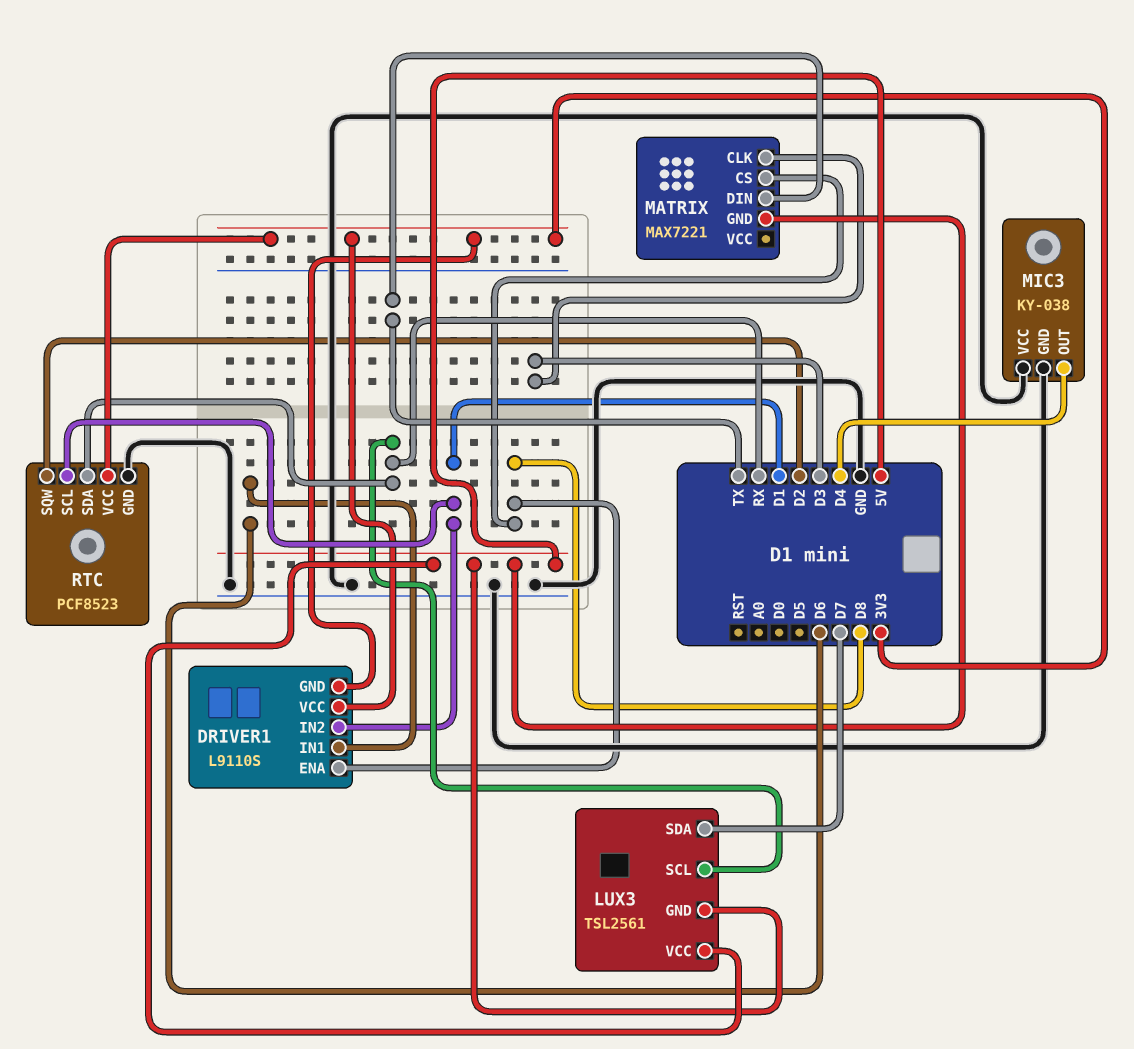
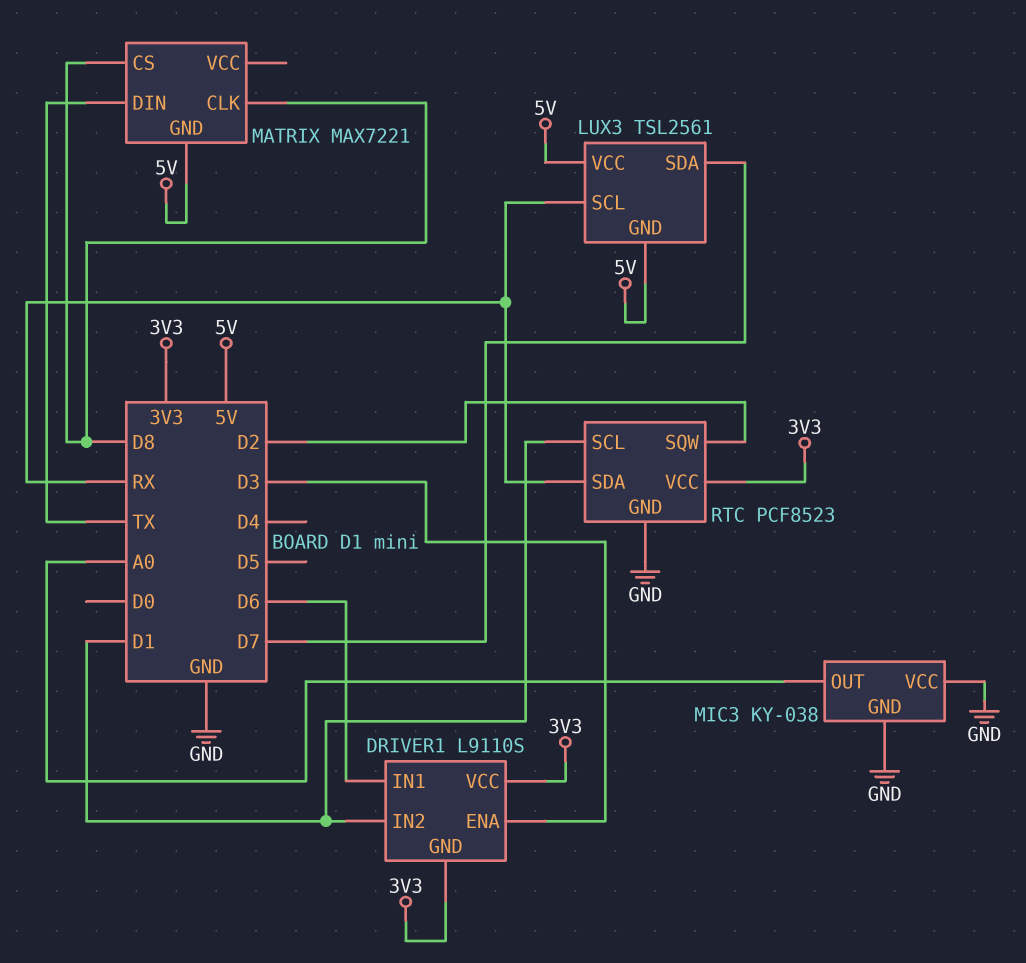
DRIVER1 pin ENA: D8 -> D3
MATRIX pin CLK: D3 -> D8
MIC3 pin OUT: D4 -> A0

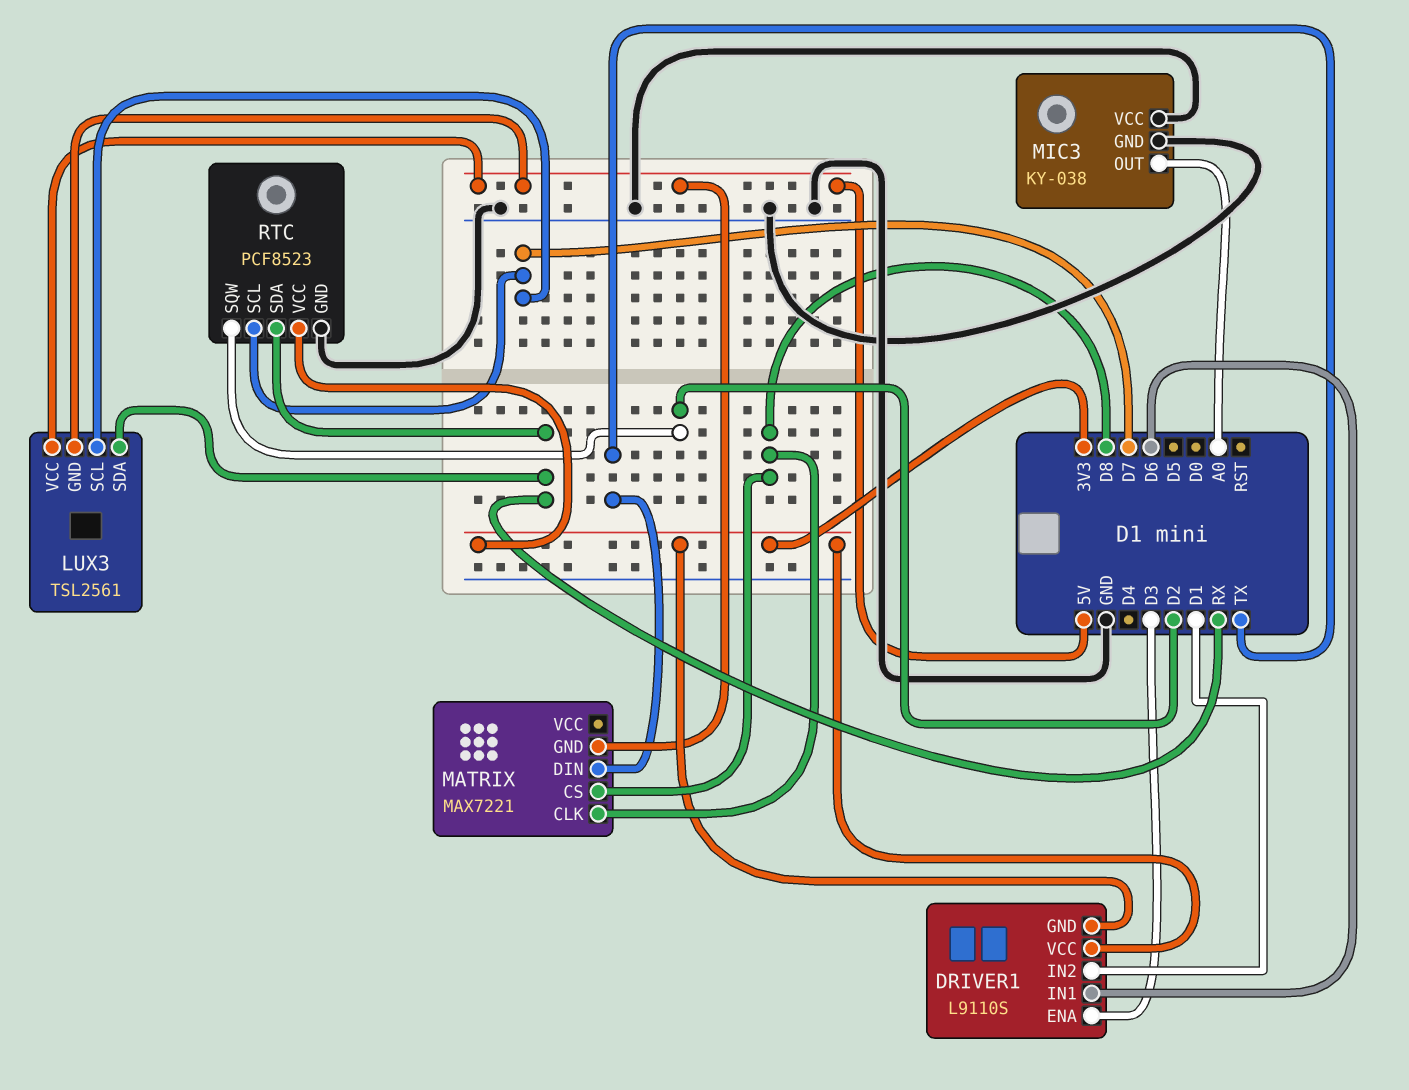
LUX3 pin SCL: RX -> D7
LUX3 pin SDA: D7 -> RX
RTC pin SCL: D1 -> D7

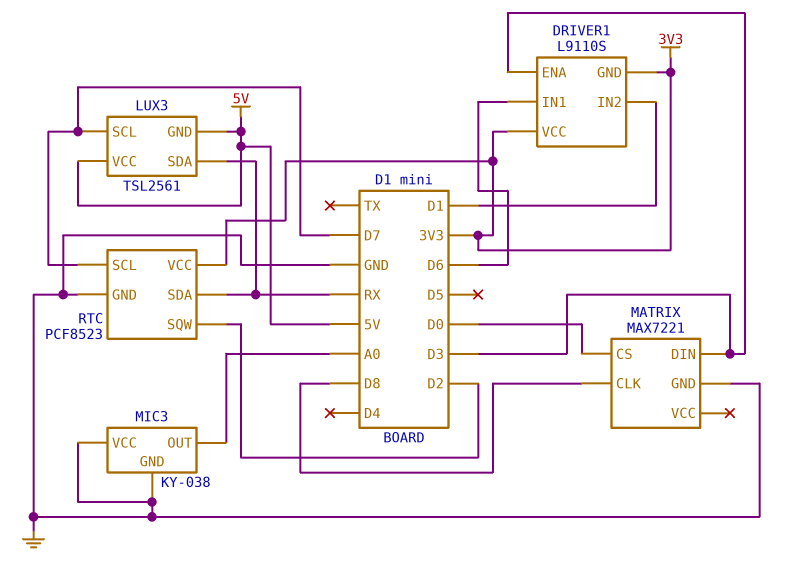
MATRIX pin CS: D8 -> D0
MATRIX pin DIN: TX -> D3
MATRIX pin GND: 5V -> GND

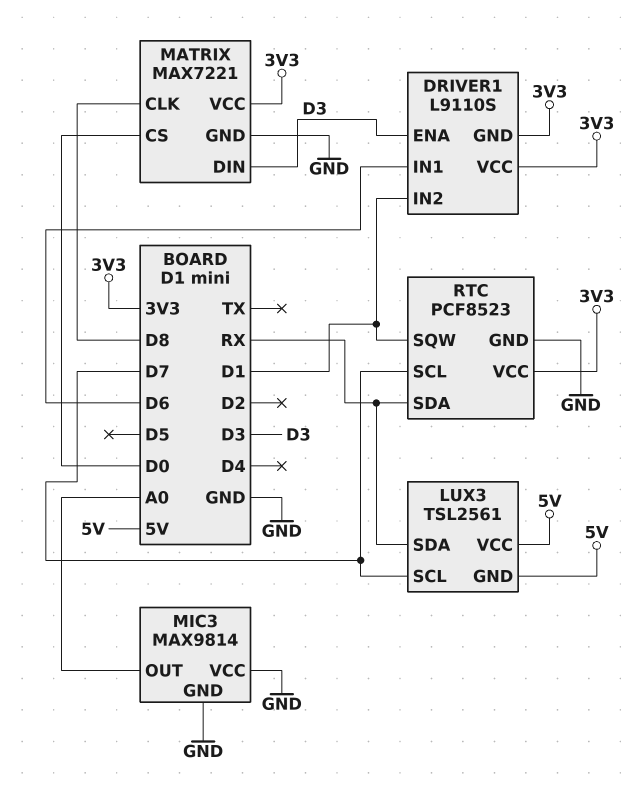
MATRIX pin VCC: none -> 3V3
MIC3: KY-038 -> MAX9814
RTC pin SQW: D2 -> D1

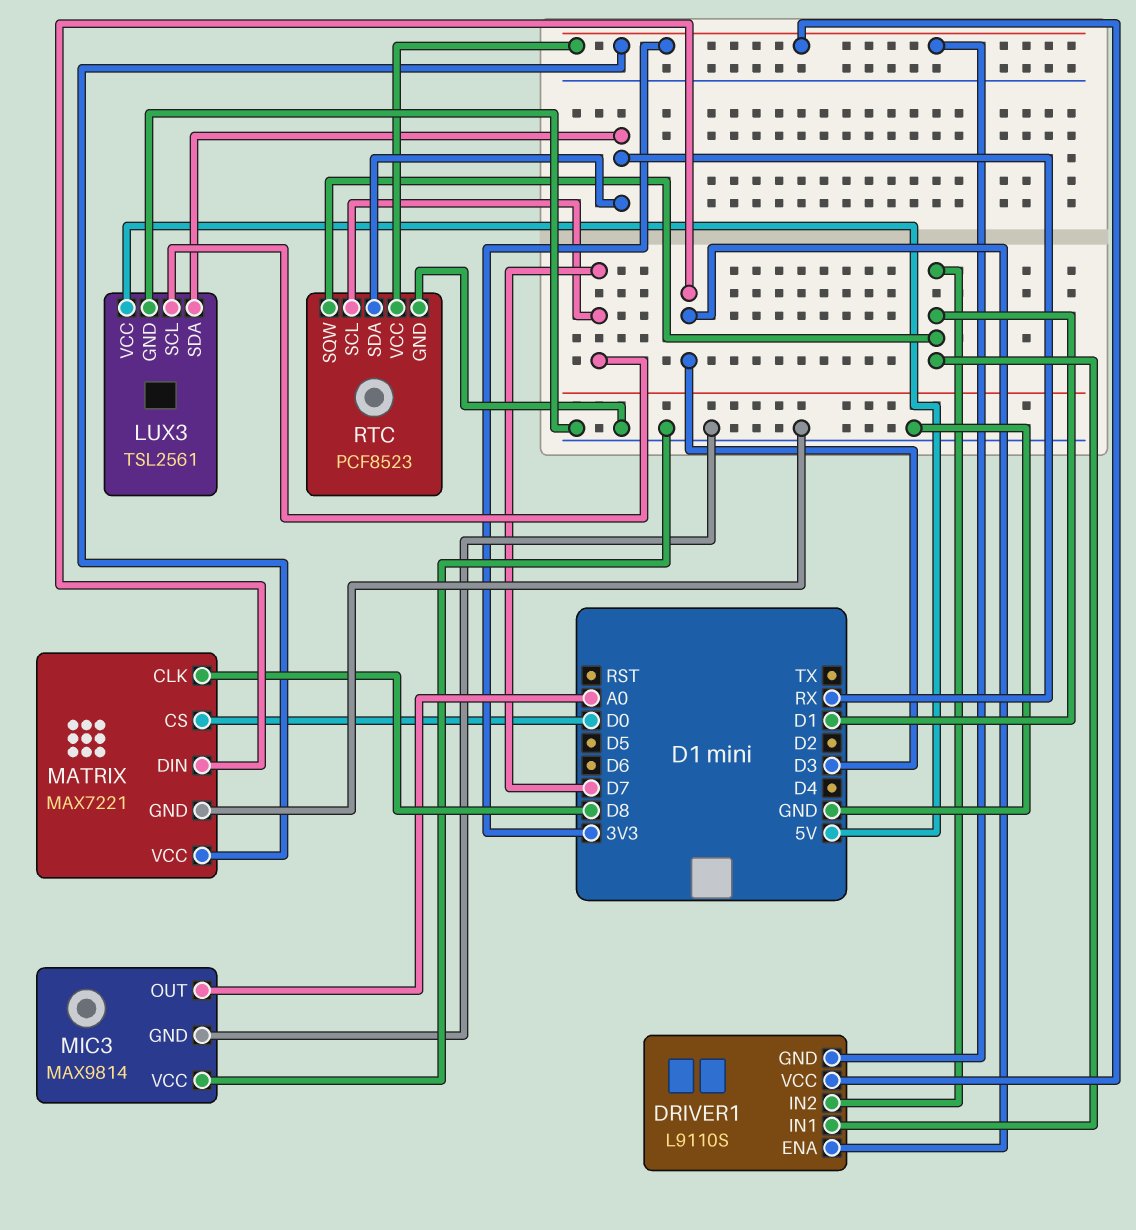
DRIVER1 pin IN1: D6 -> D1
LUX3 pin GND: 5V -> GND

